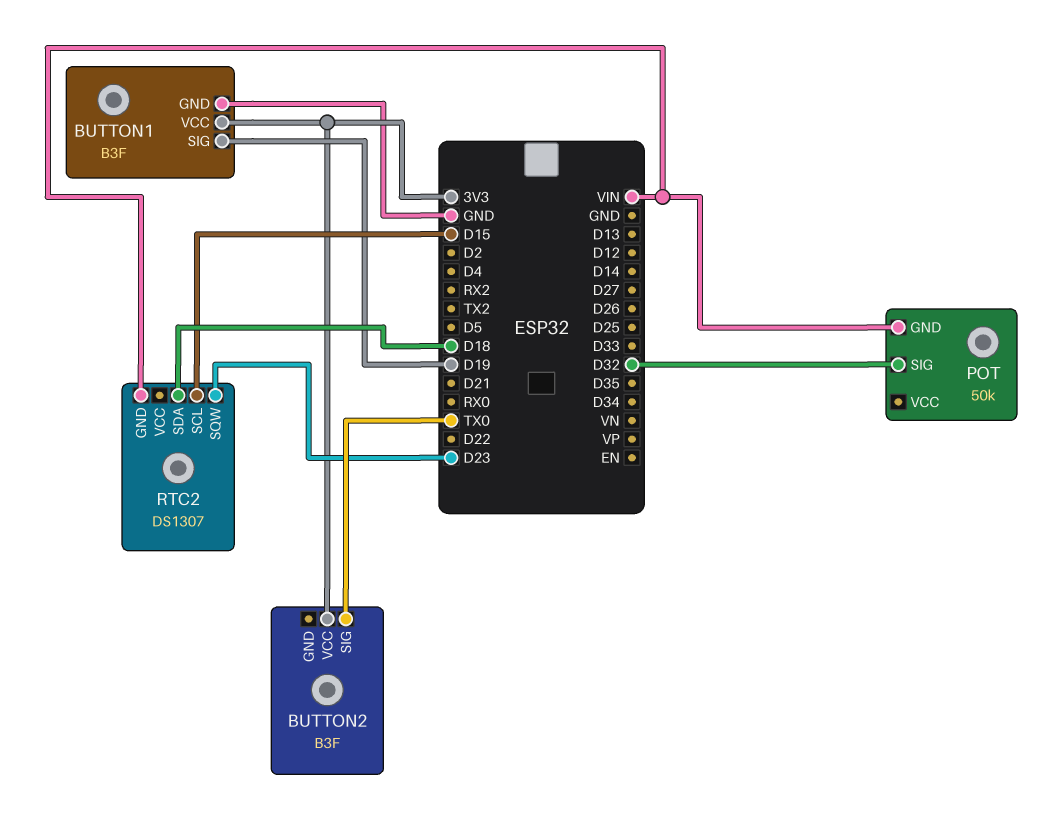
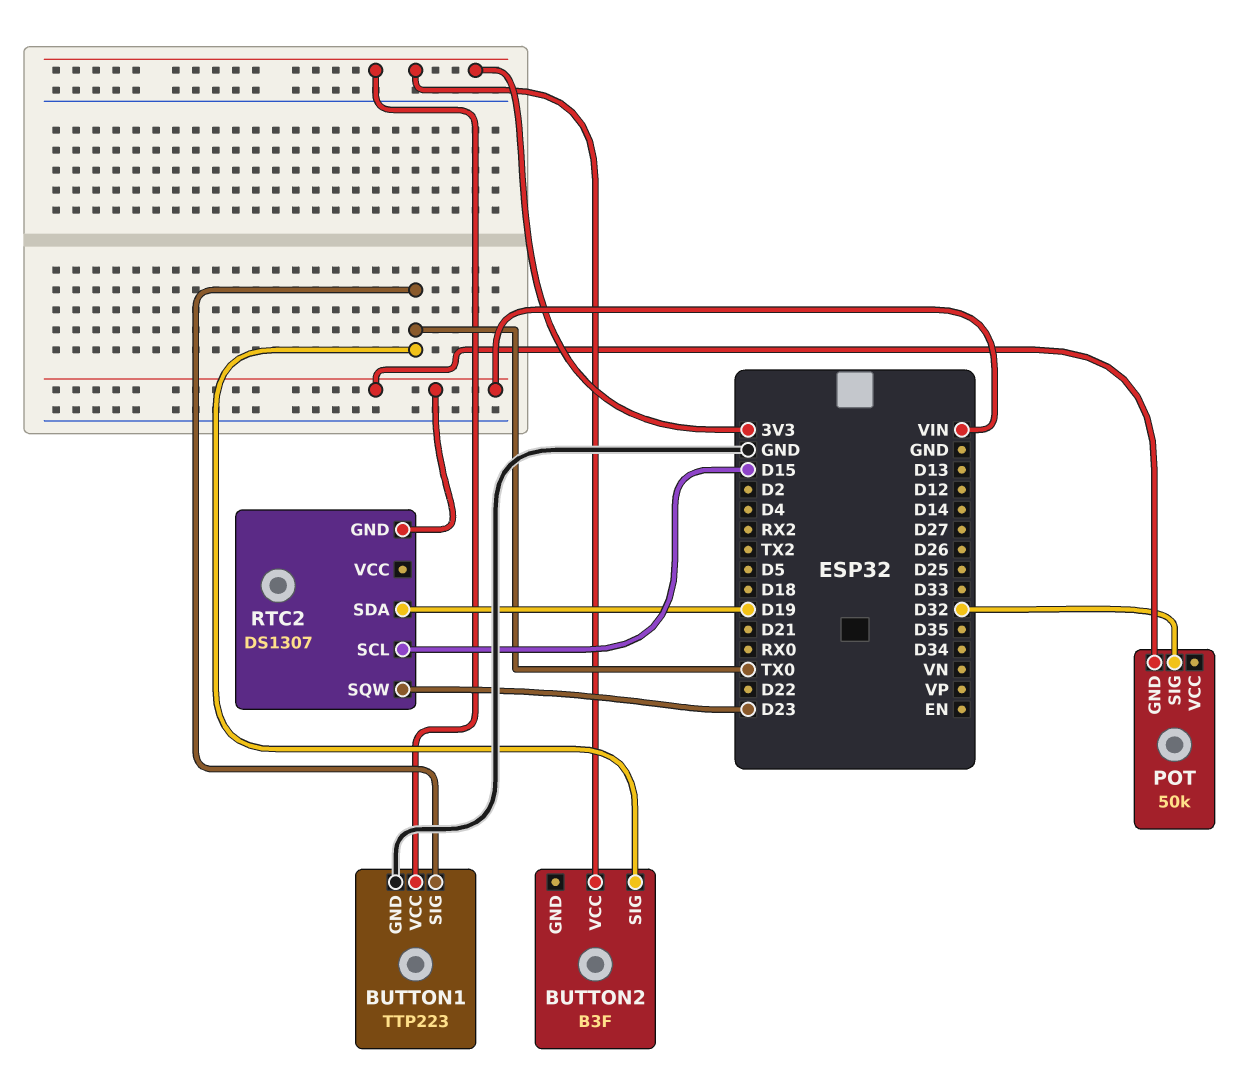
BUTTON1: B3F -> TTP223
BUTTON1 pin SIG: D19 -> TX0
RTC2 pin SDA: D18 -> D19

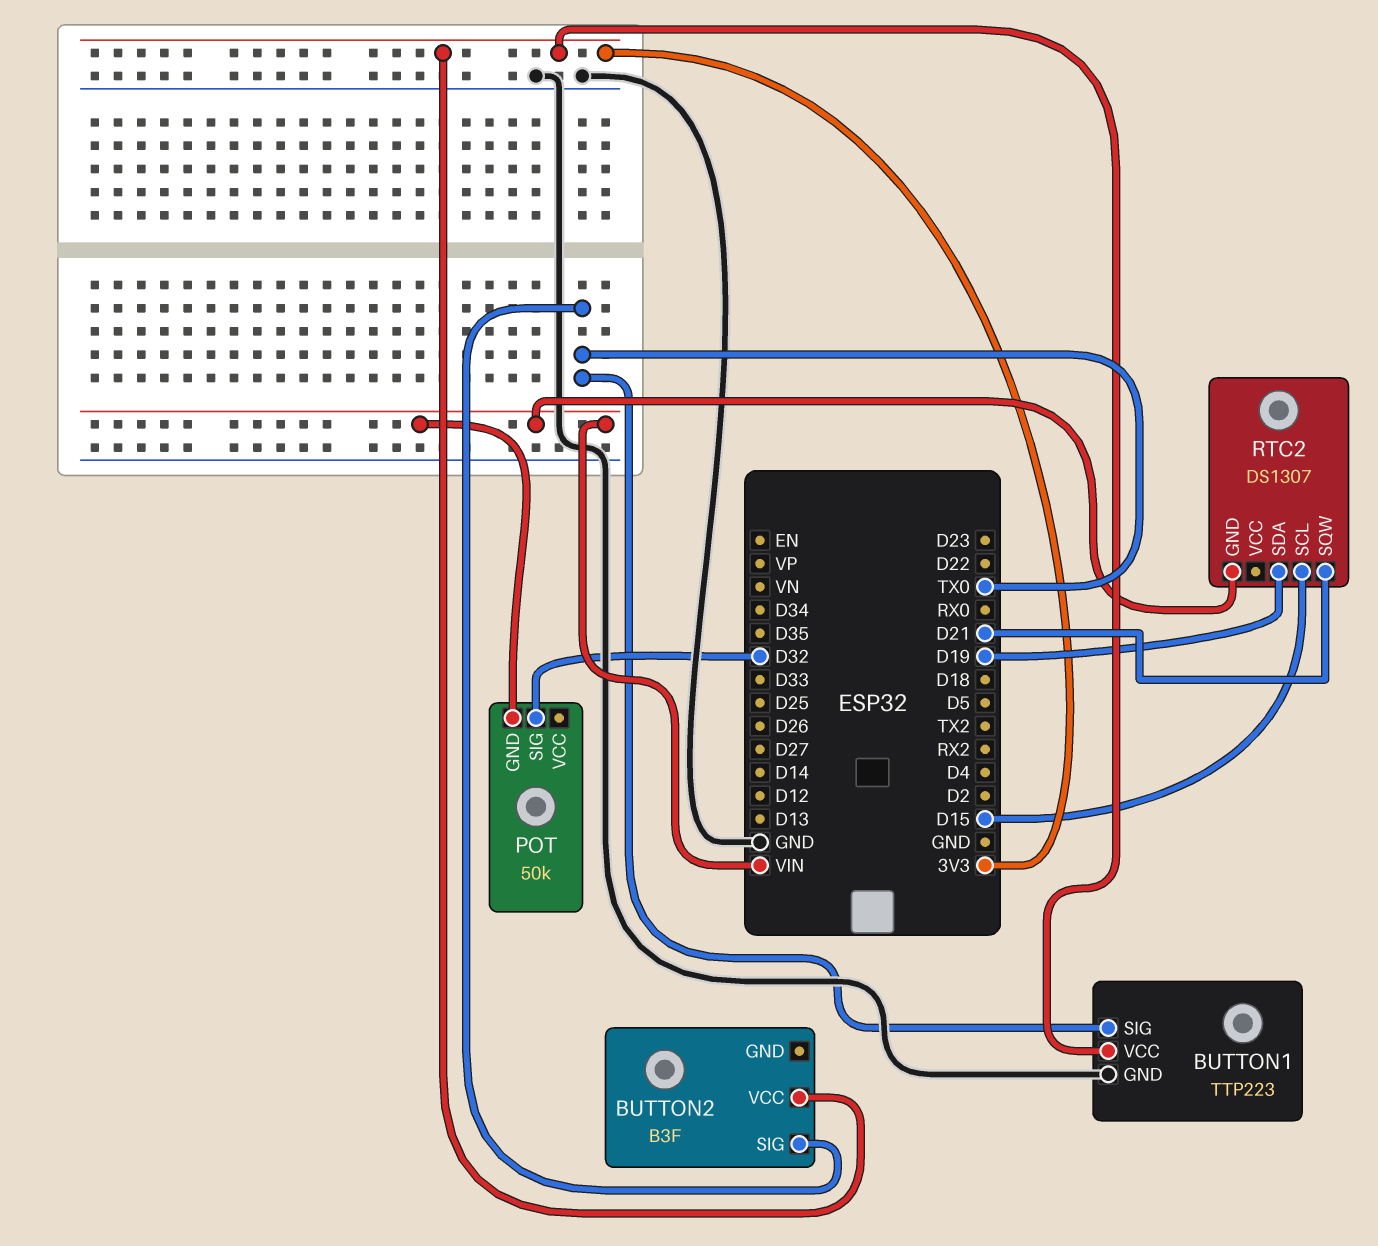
RTC2 pin SQW: D23 -> D21

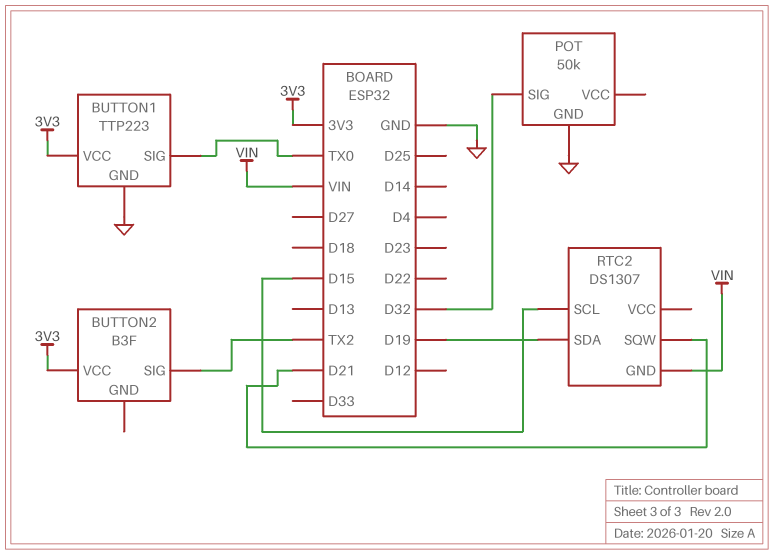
BUTTON2 pin SIG: TX0 -> TX2
POT pin GND: VIN -> GND

